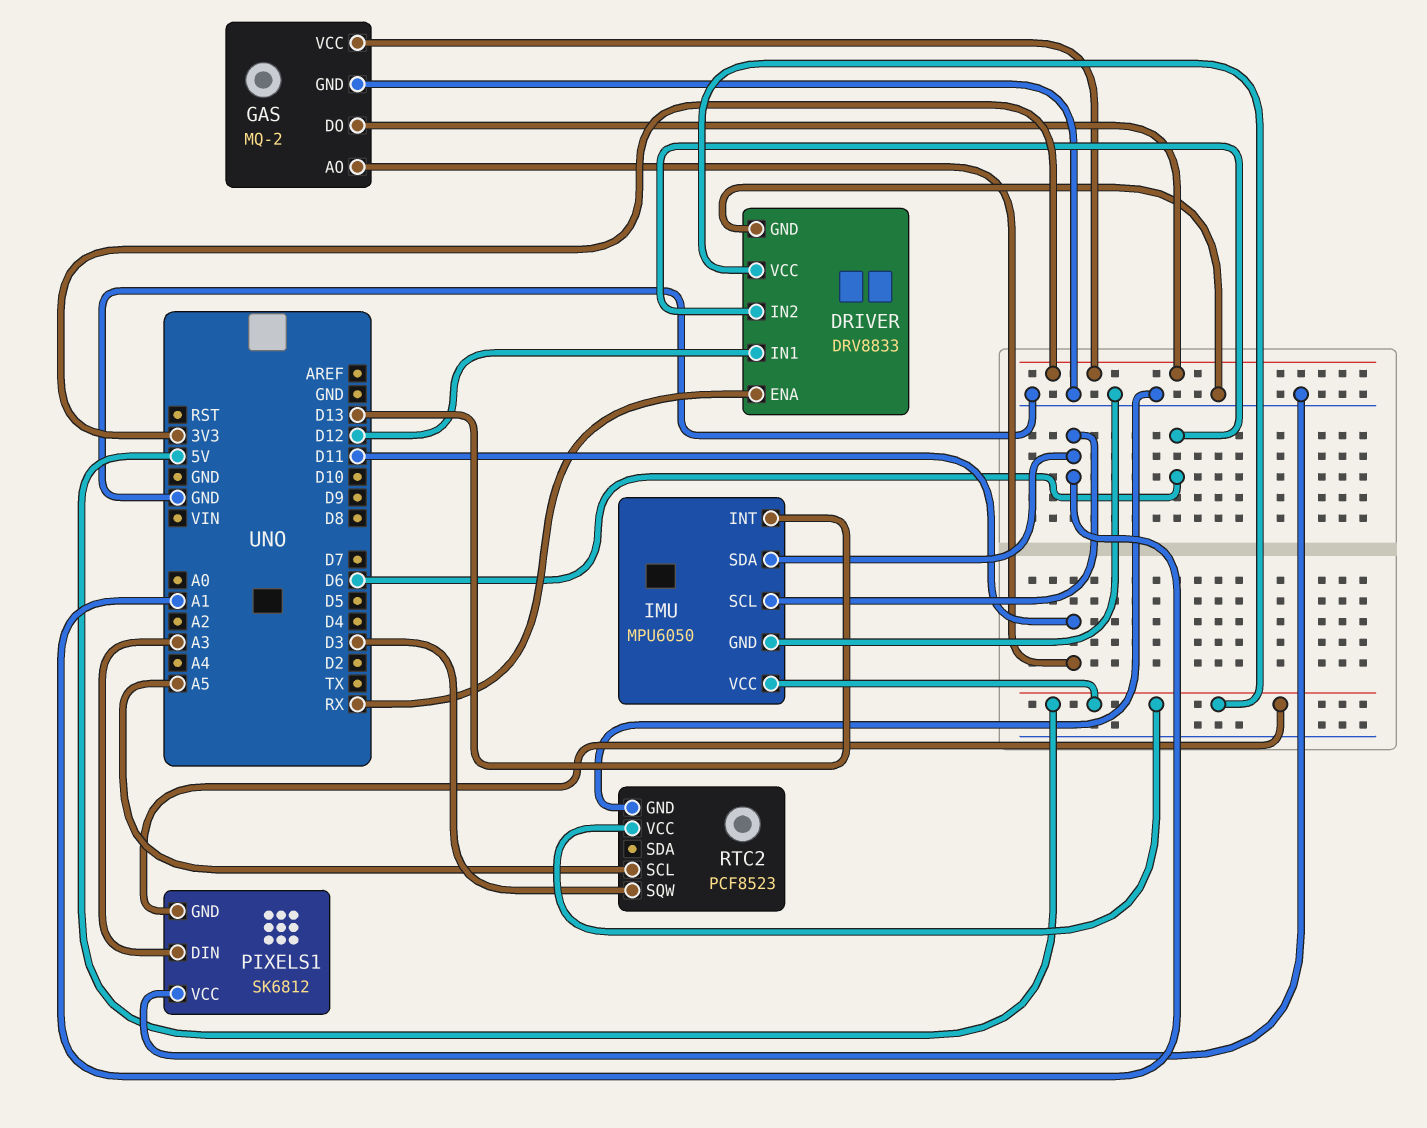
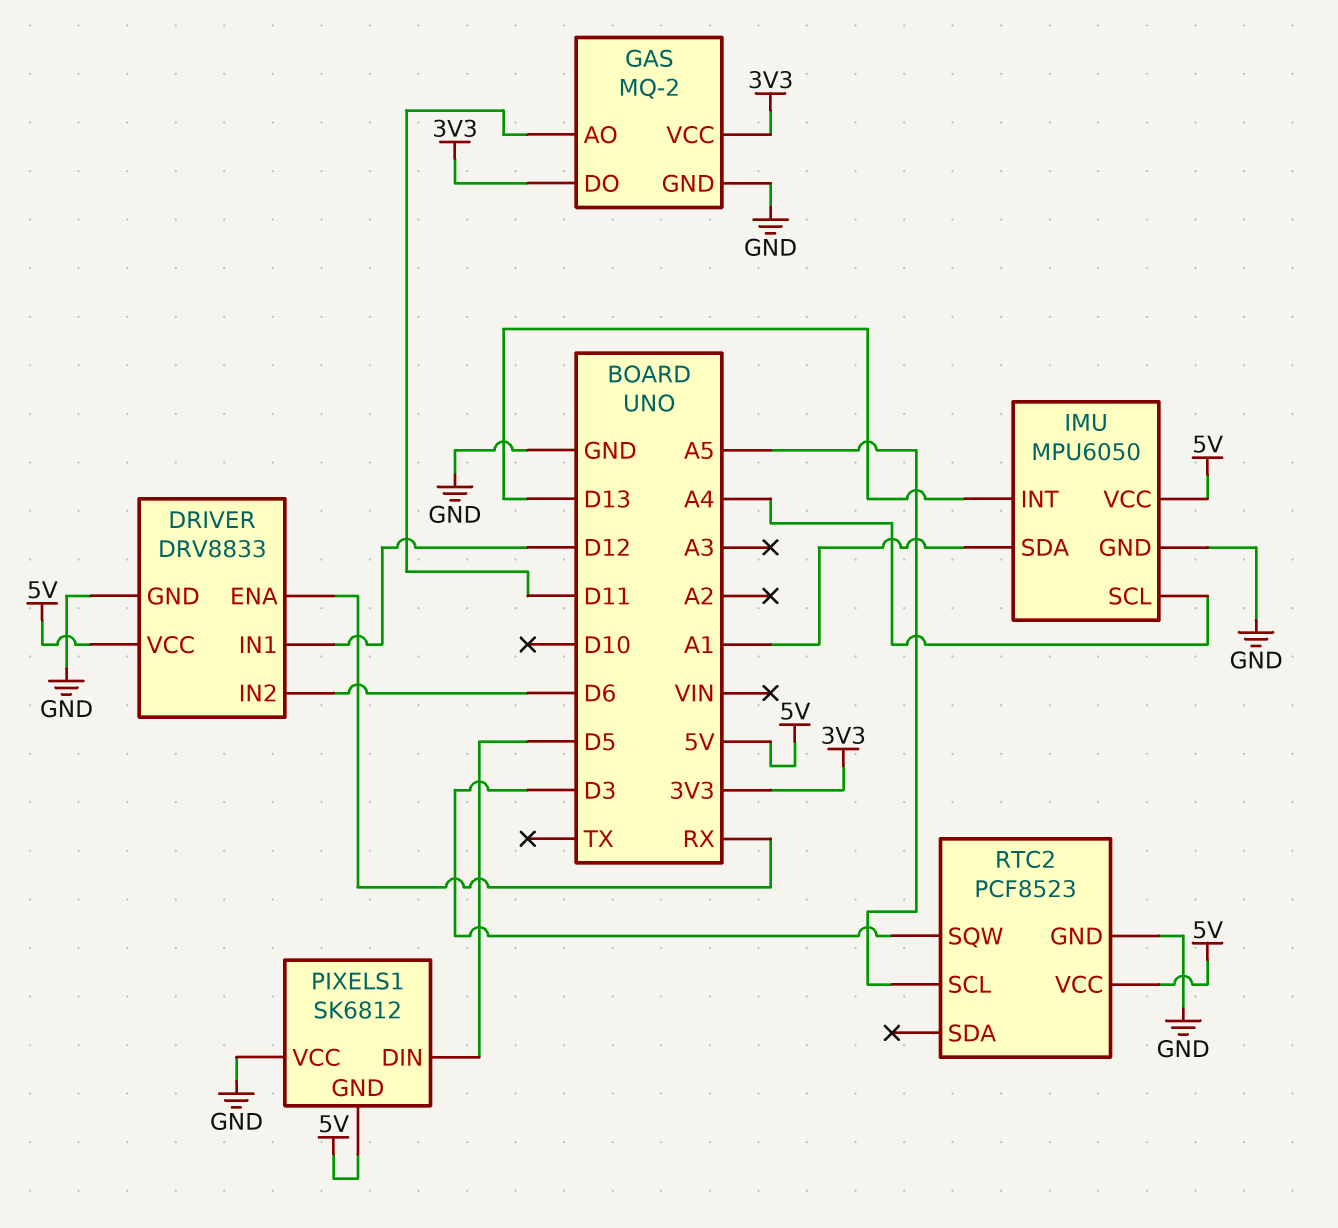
IMU pin SCL: A1 -> A4
PIXELS1 pin DIN: A3 -> D5

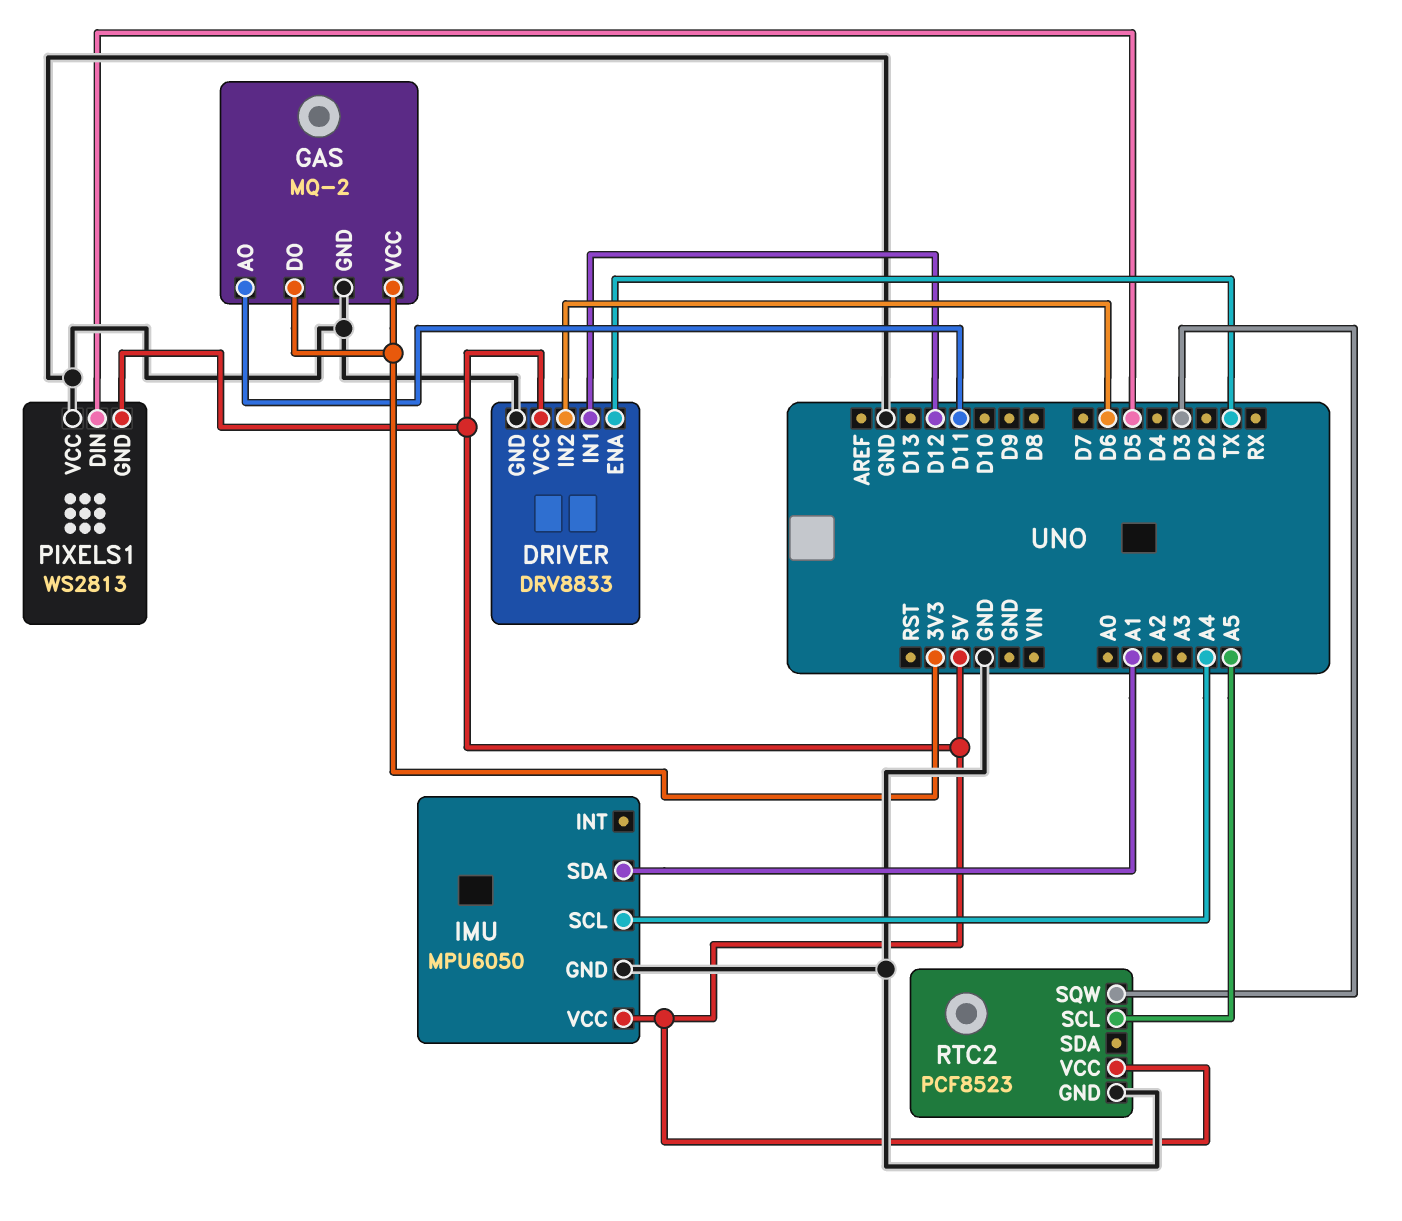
DRIVER pin ENA: RX -> TX
IMU pin INT: D13 -> none
PIXELS1: SK6812 -> WS2813

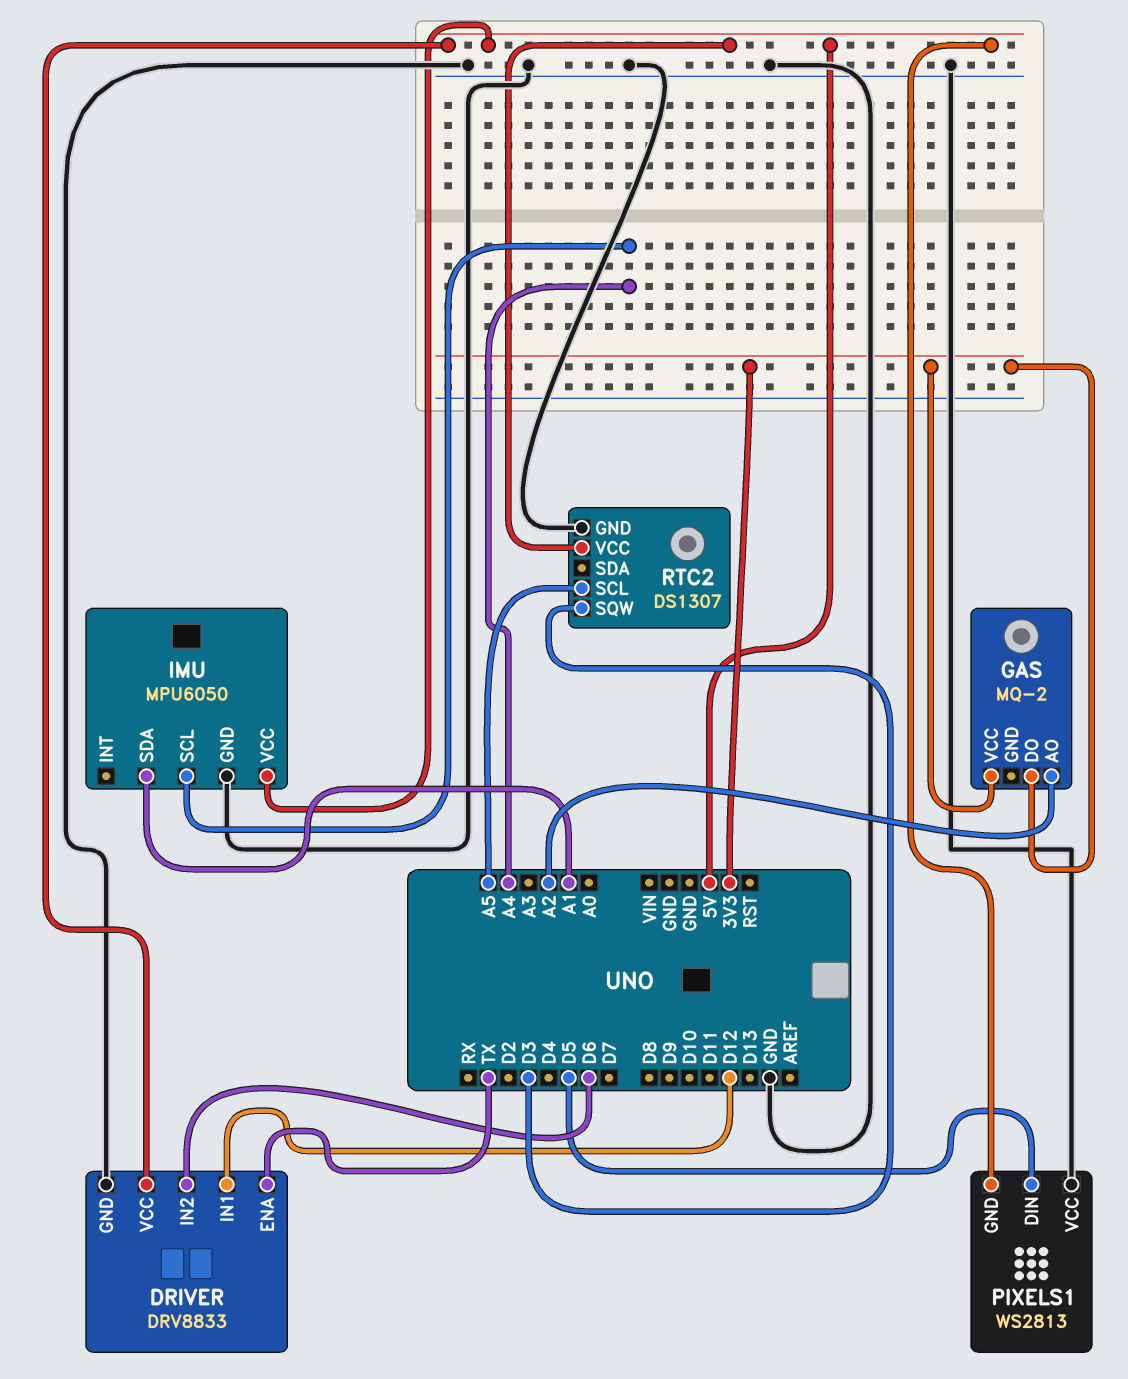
GAS pin AO: D11 -> A2
GAS pin GND: GND -> none
RTC2: PCF8523 -> DS1307

